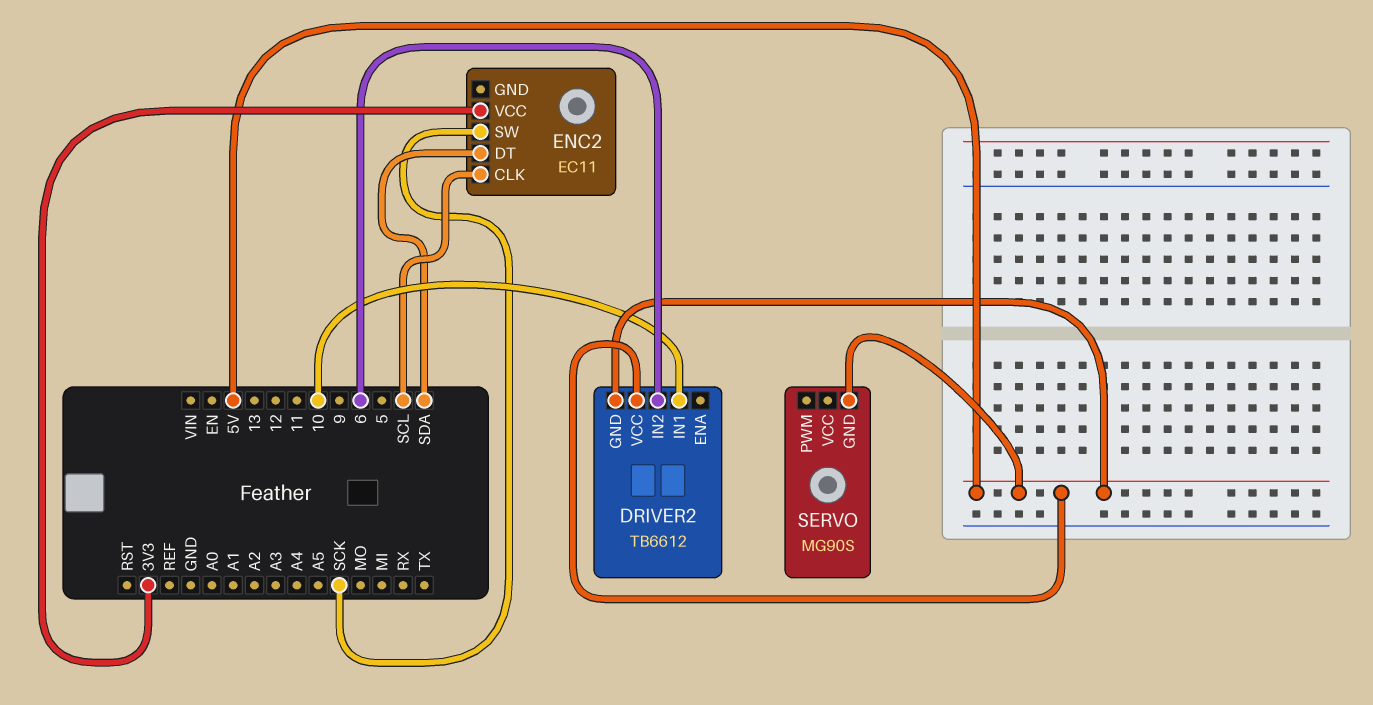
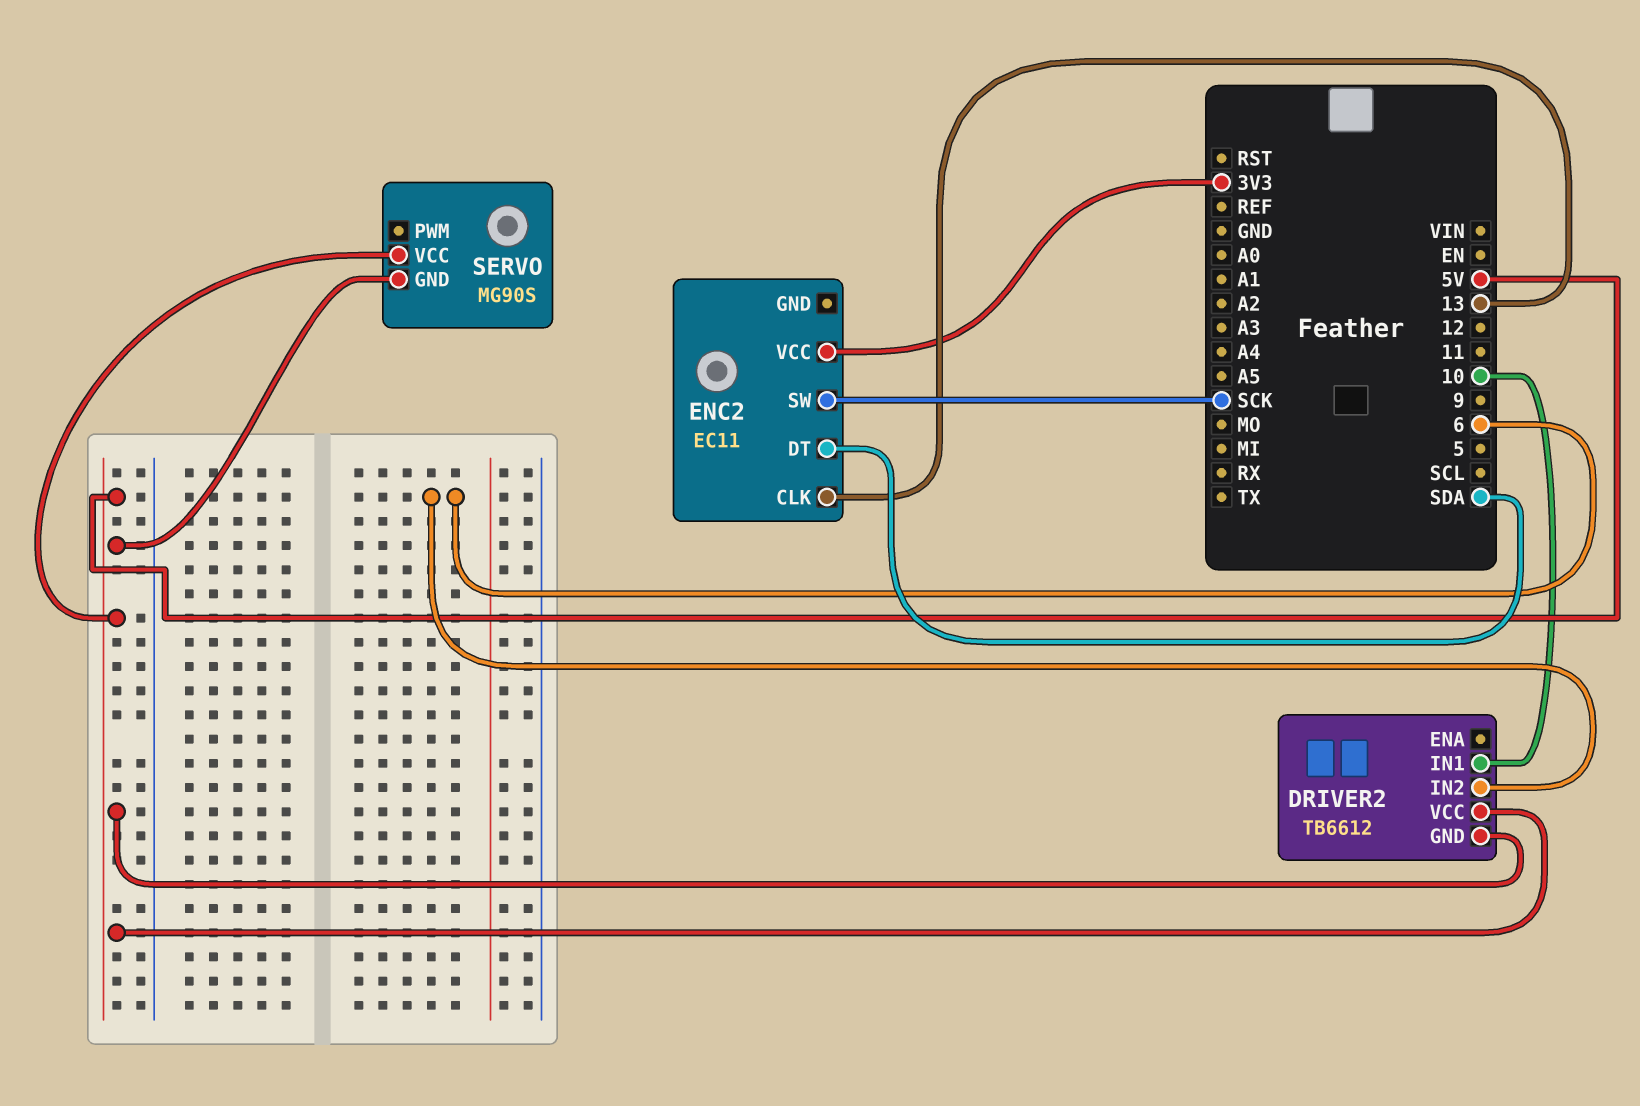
ENC2 pin CLK: SCL -> 13
SERVO pin VCC: none -> 5V

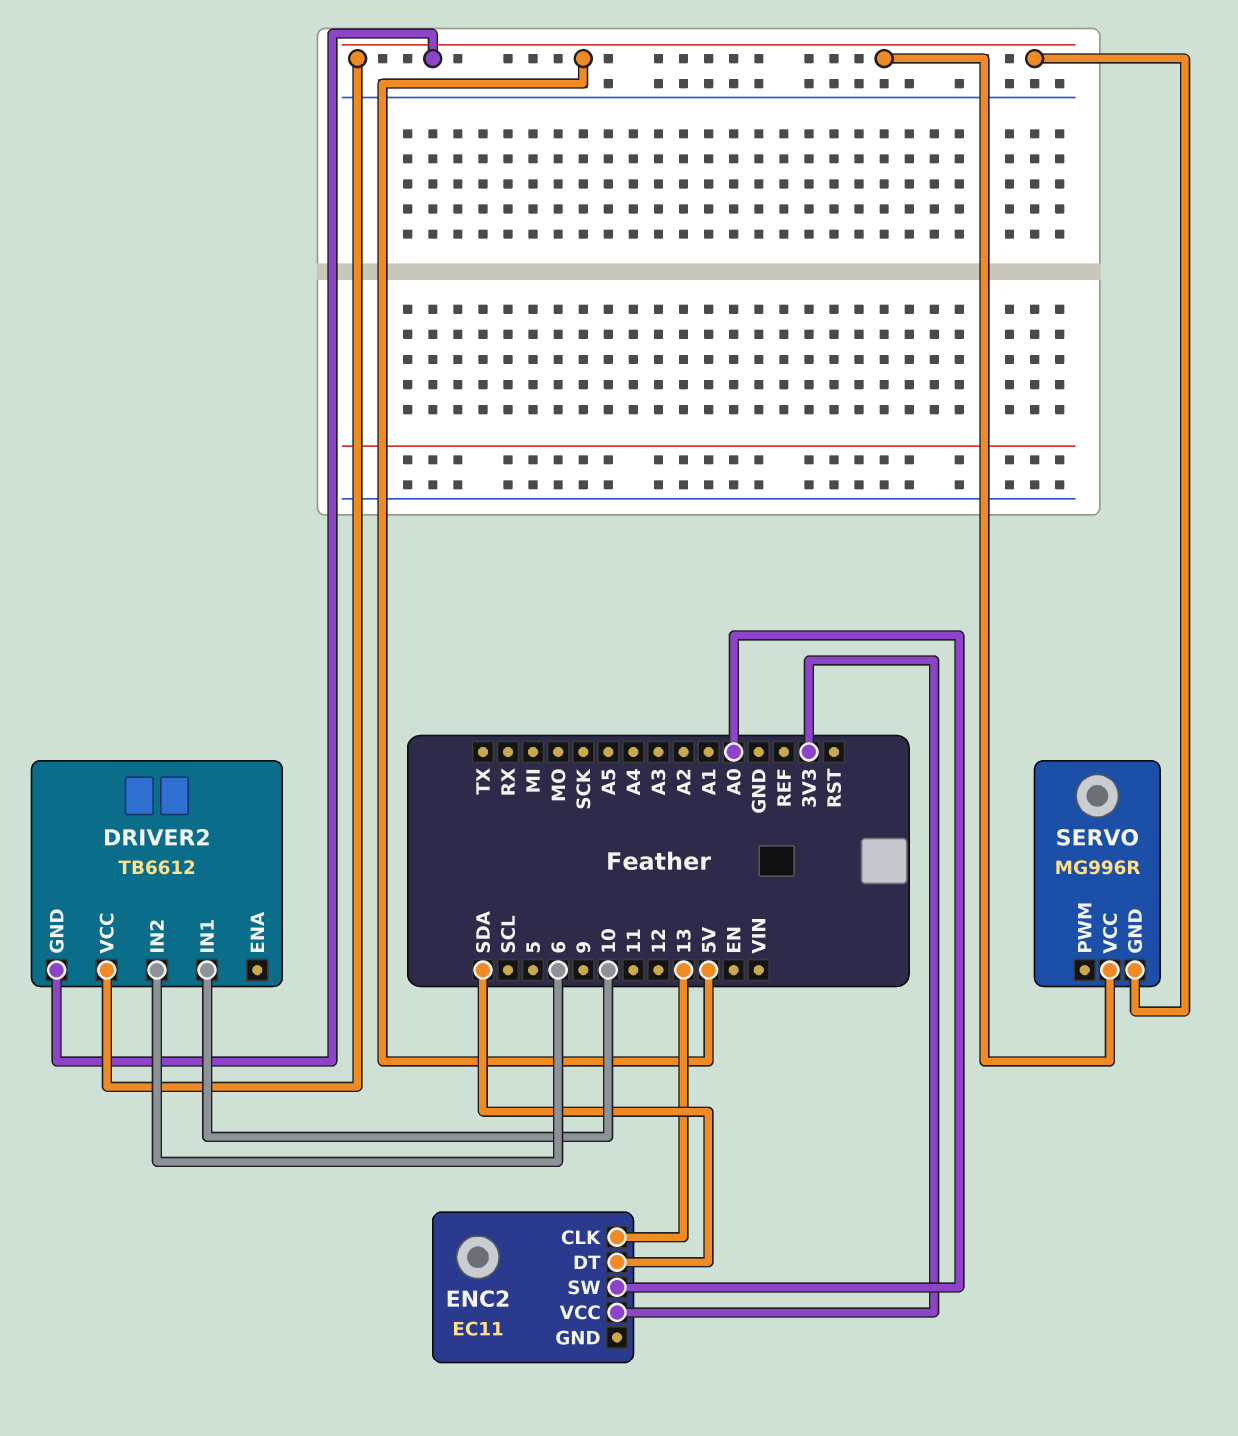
ENC2 pin SW: SCK -> A0
SERVO: MG90S -> MG996R

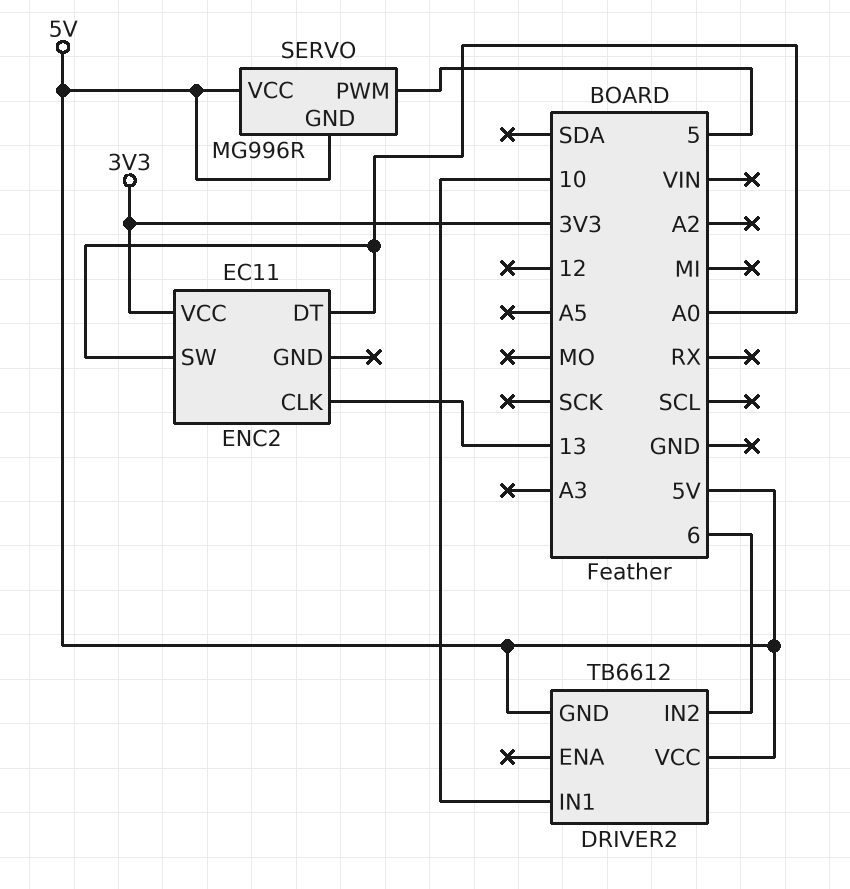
ENC2 pin DT: SDA -> A0
SERVO pin PWM: none -> 5

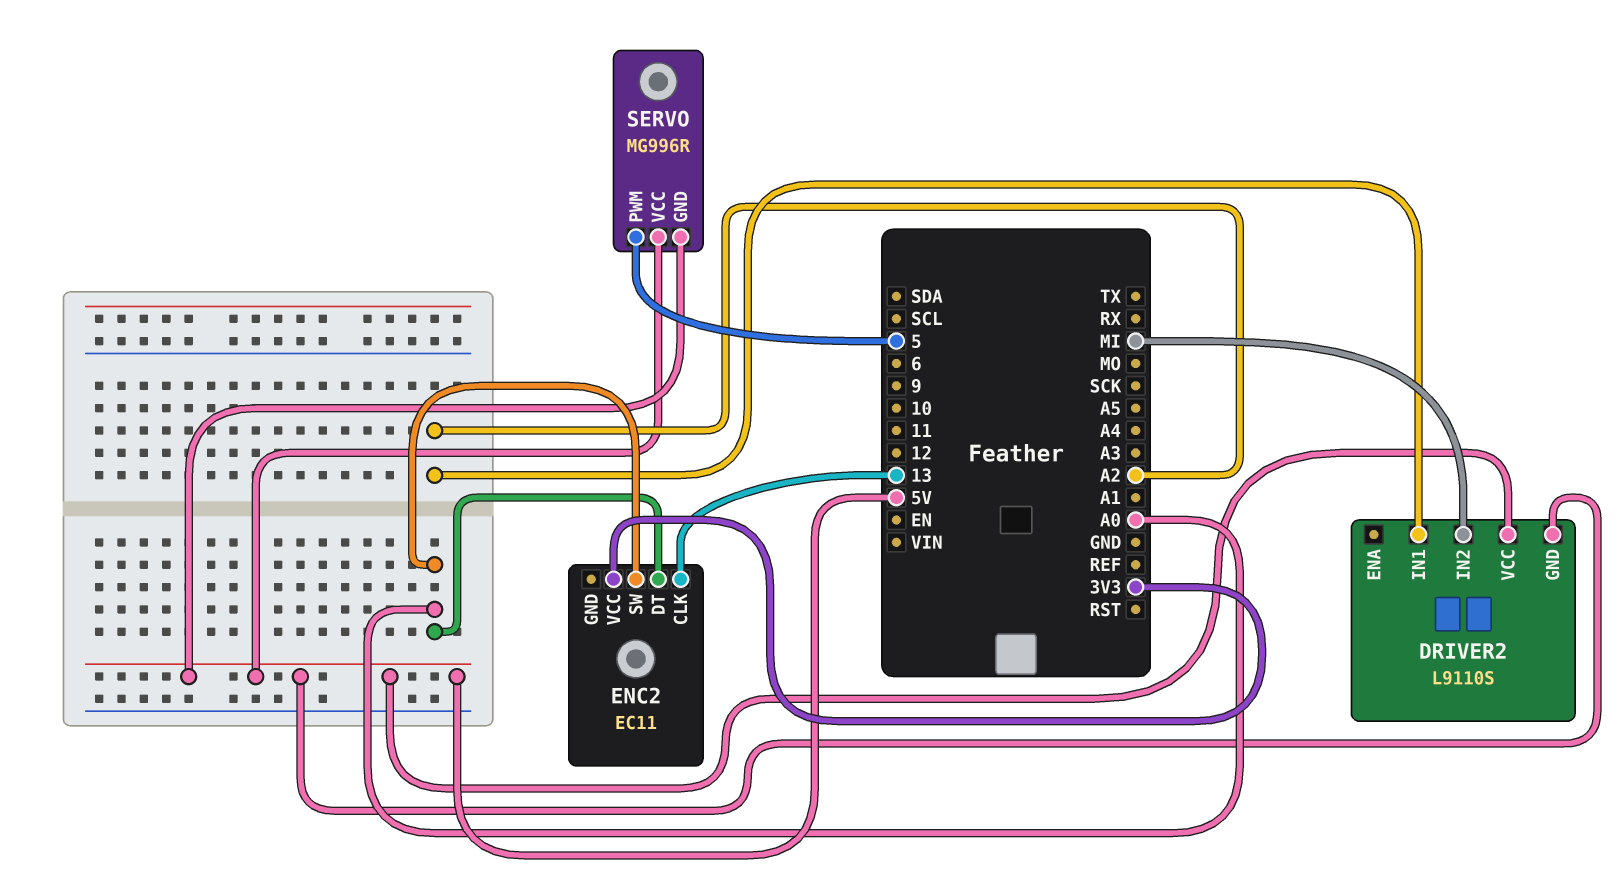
DRIVER2: TB6612 -> L9110S
DRIVER2 pin IN1: 10 -> A2
DRIVER2 pin IN2: 6 -> MI

